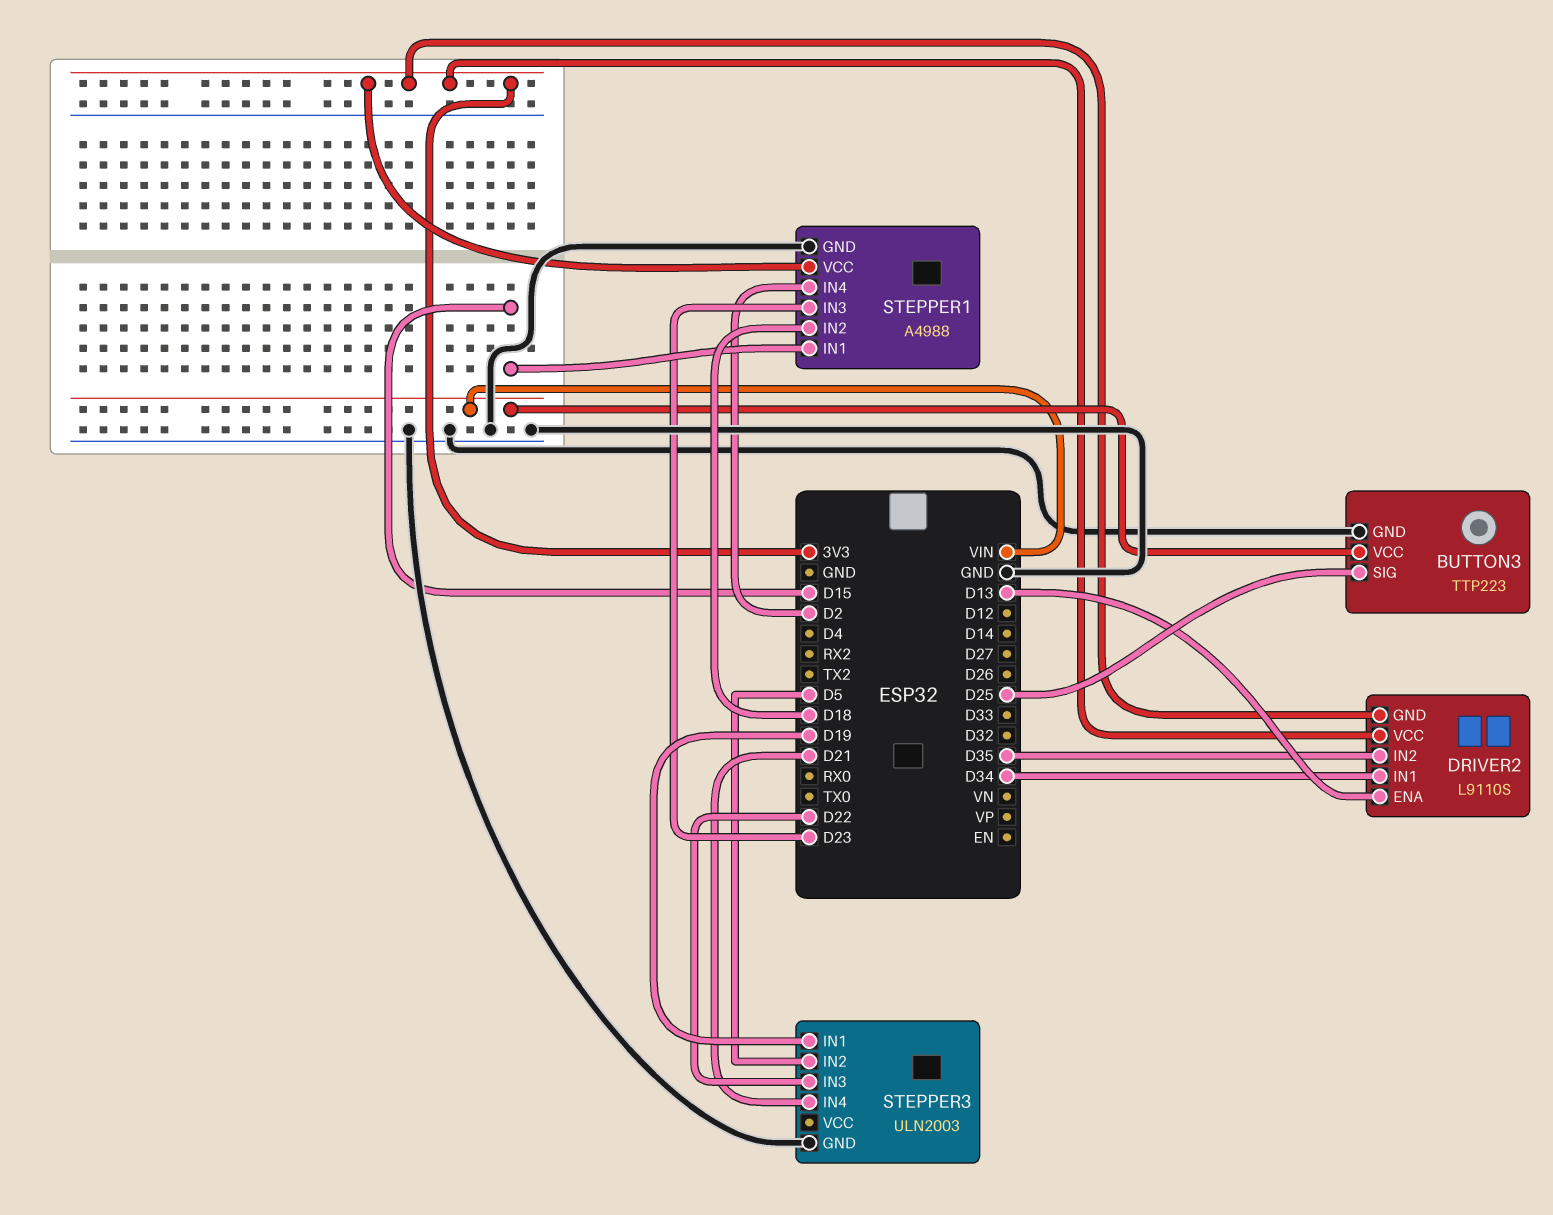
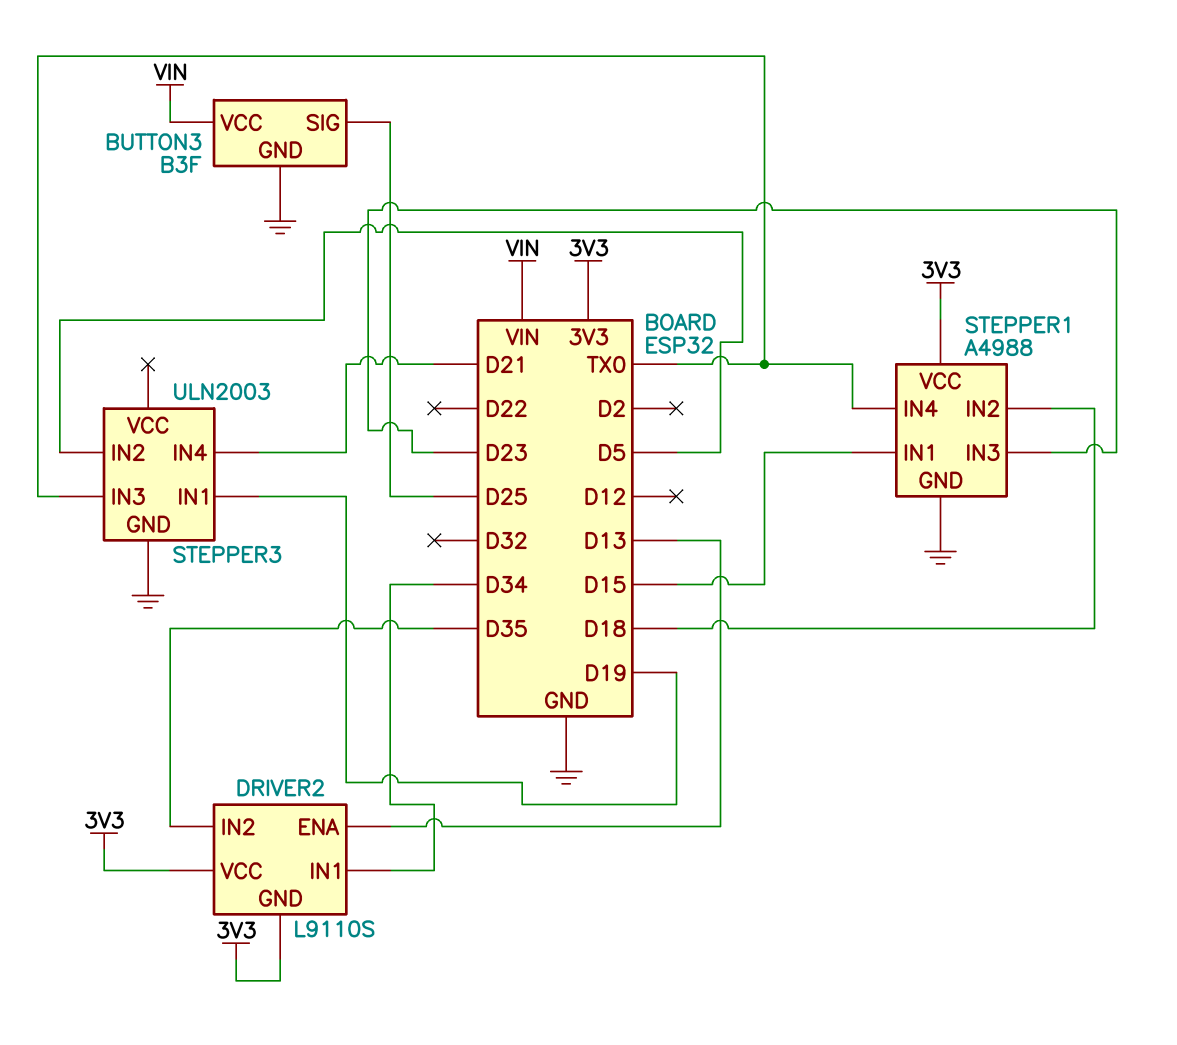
BUTTON3: TTP223 -> B3F
STEPPER1 pin IN4: D2 -> TX0
STEPPER3 pin IN3: D22 -> TX0

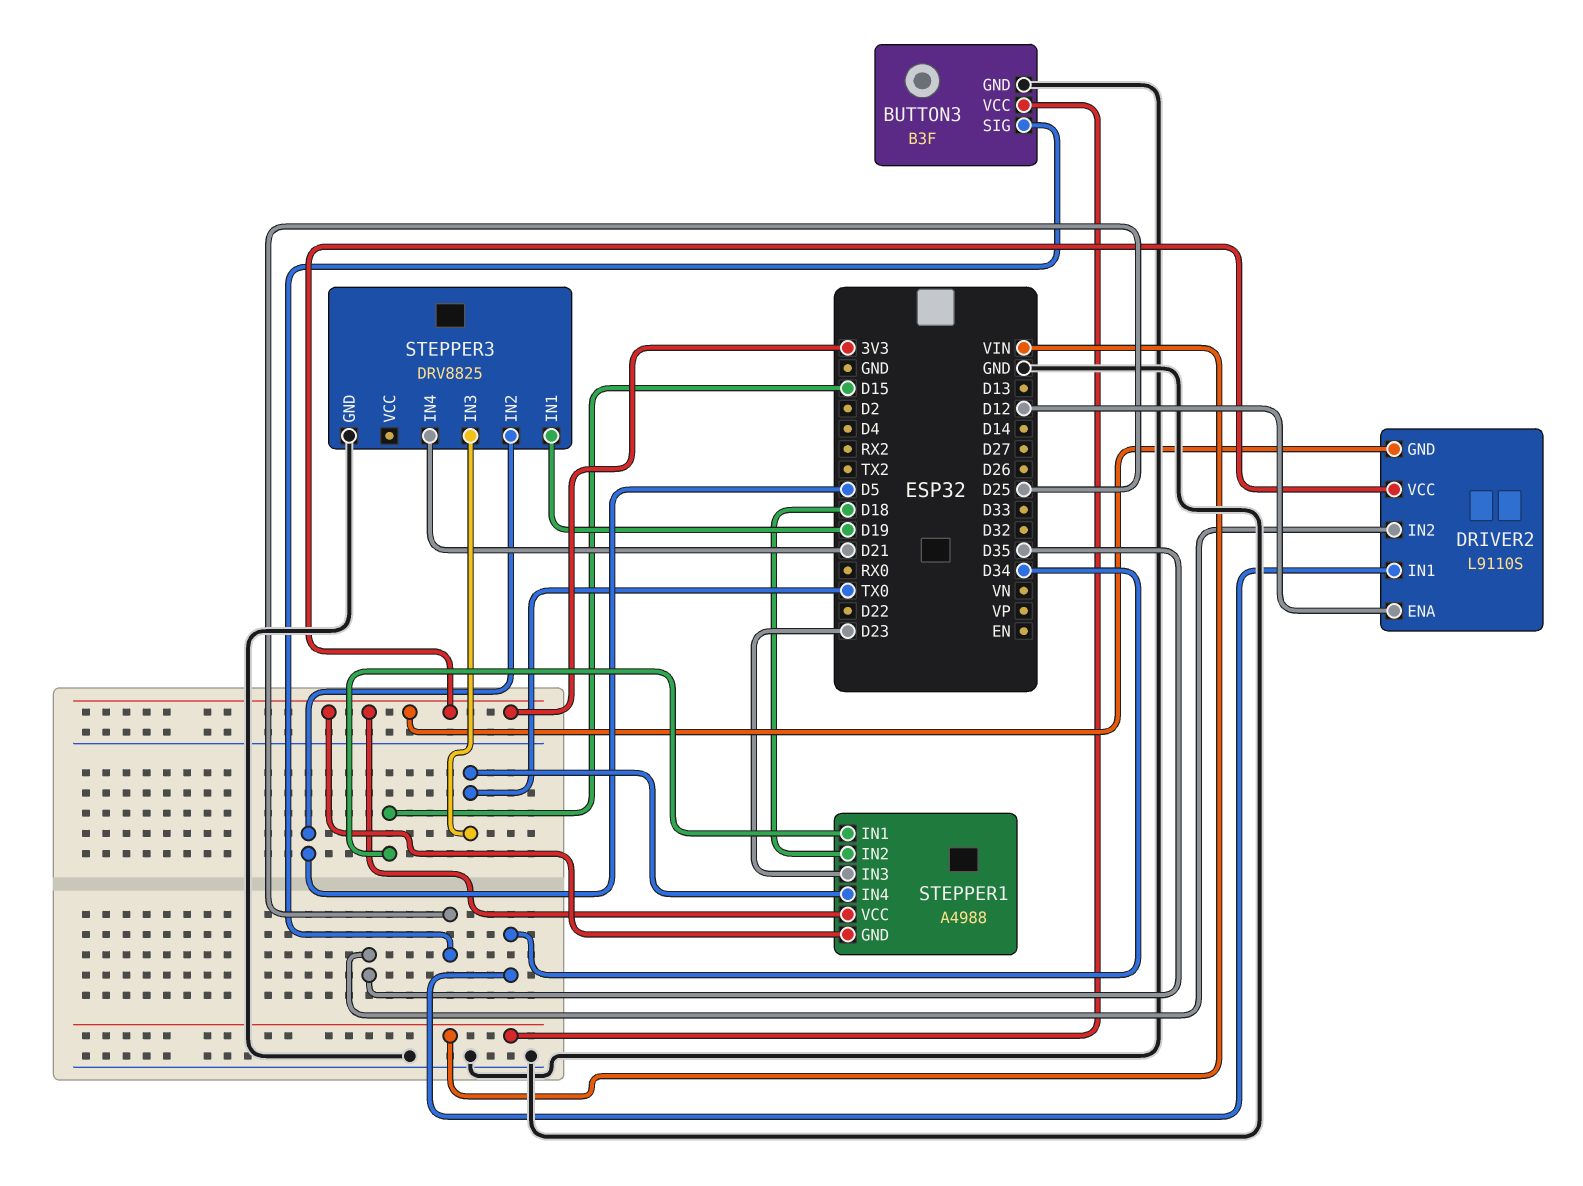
DRIVER2 pin ENA: D13 -> D12
STEPPER1 pin GND: GND -> 3V3
STEPPER3: ULN2003 -> DRV8825

